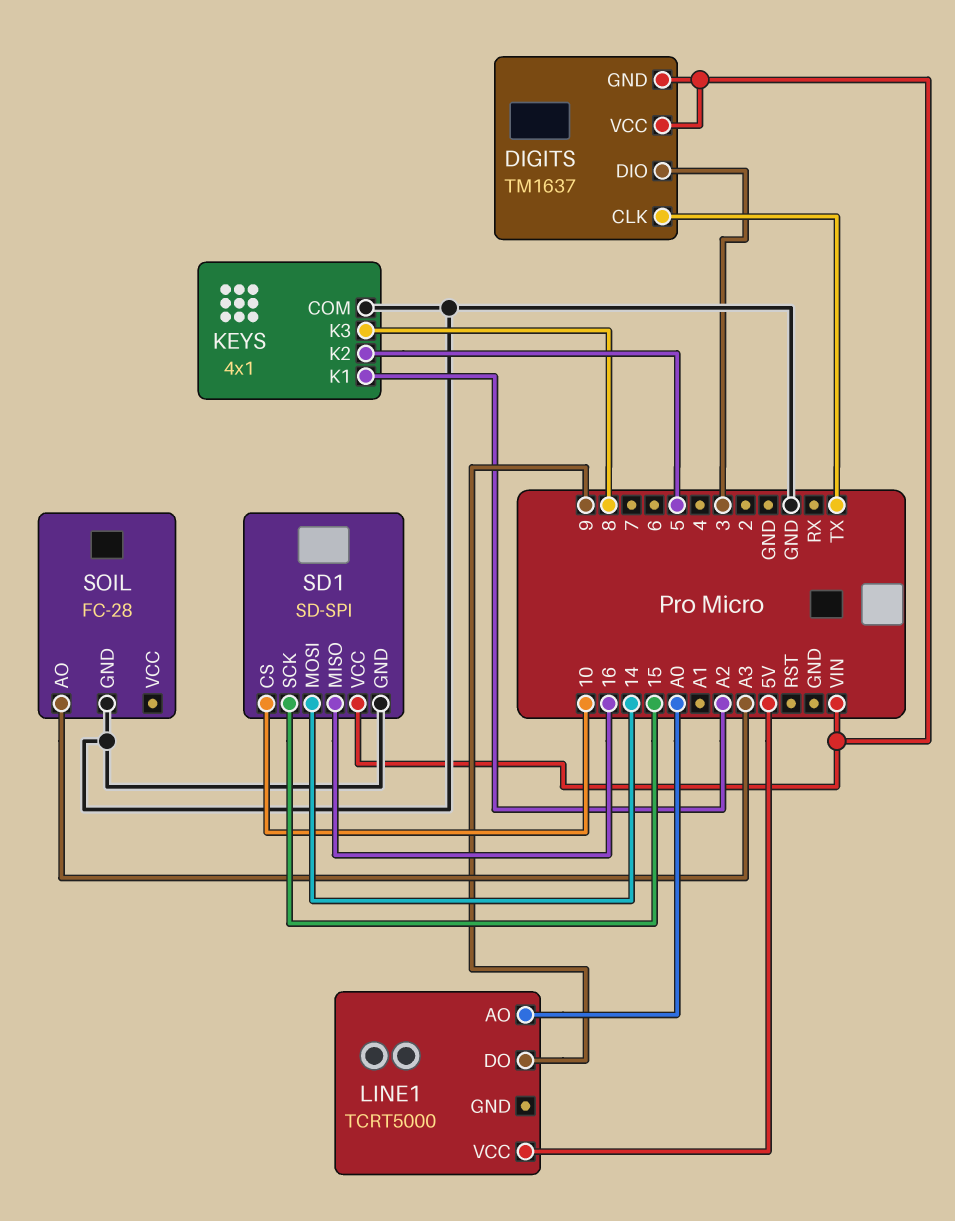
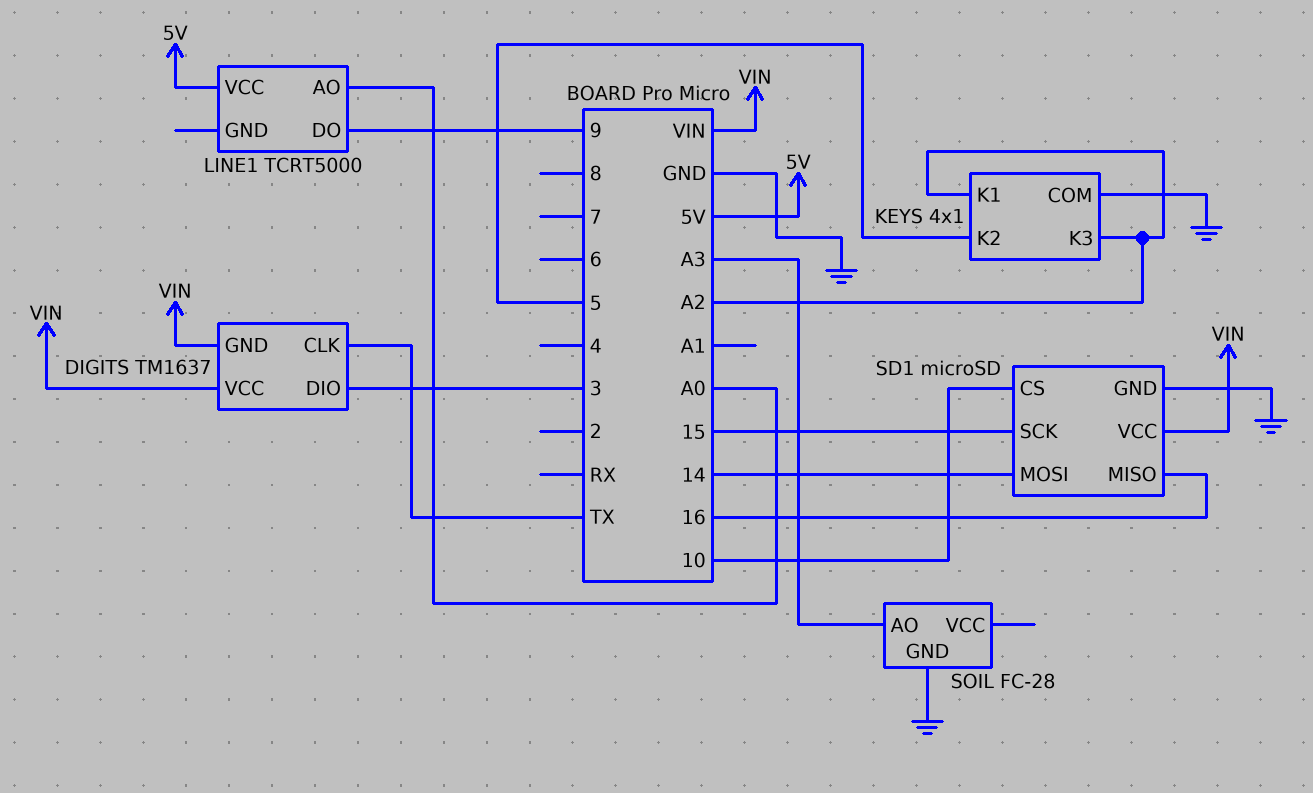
KEYS pin K3: 8 -> A2
SD1: SD-SPI -> microSD

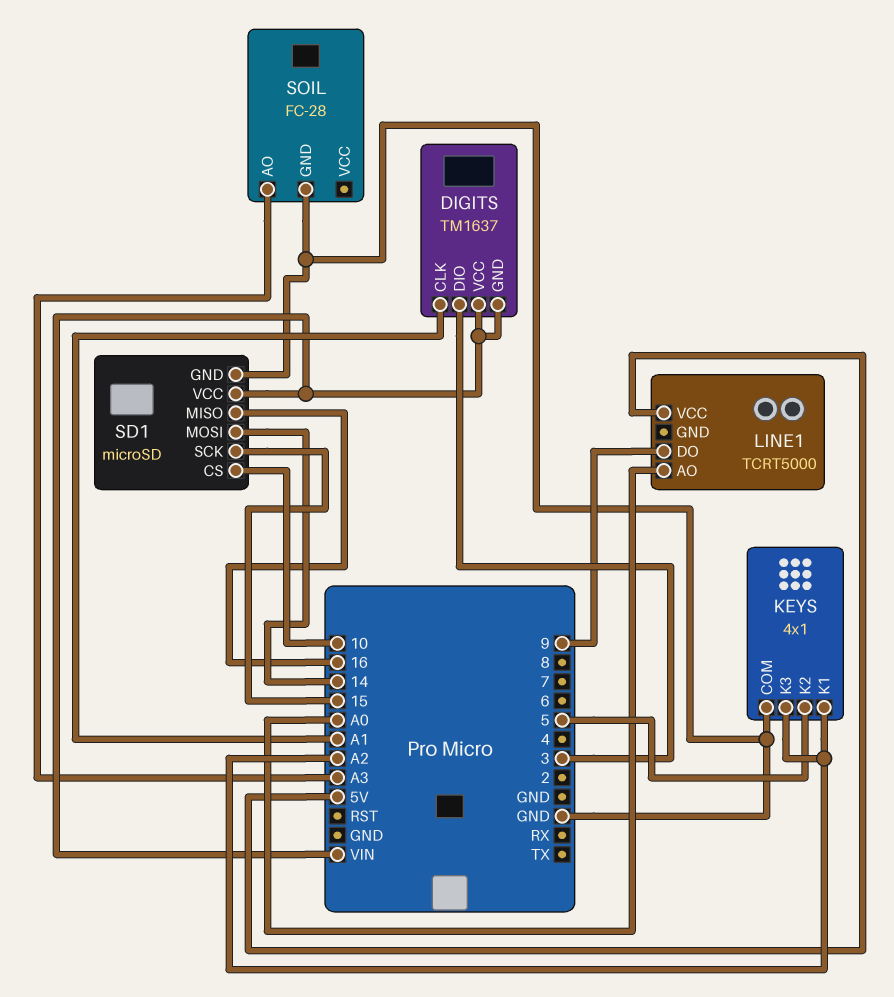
DIGITS pin CLK: TX -> A1

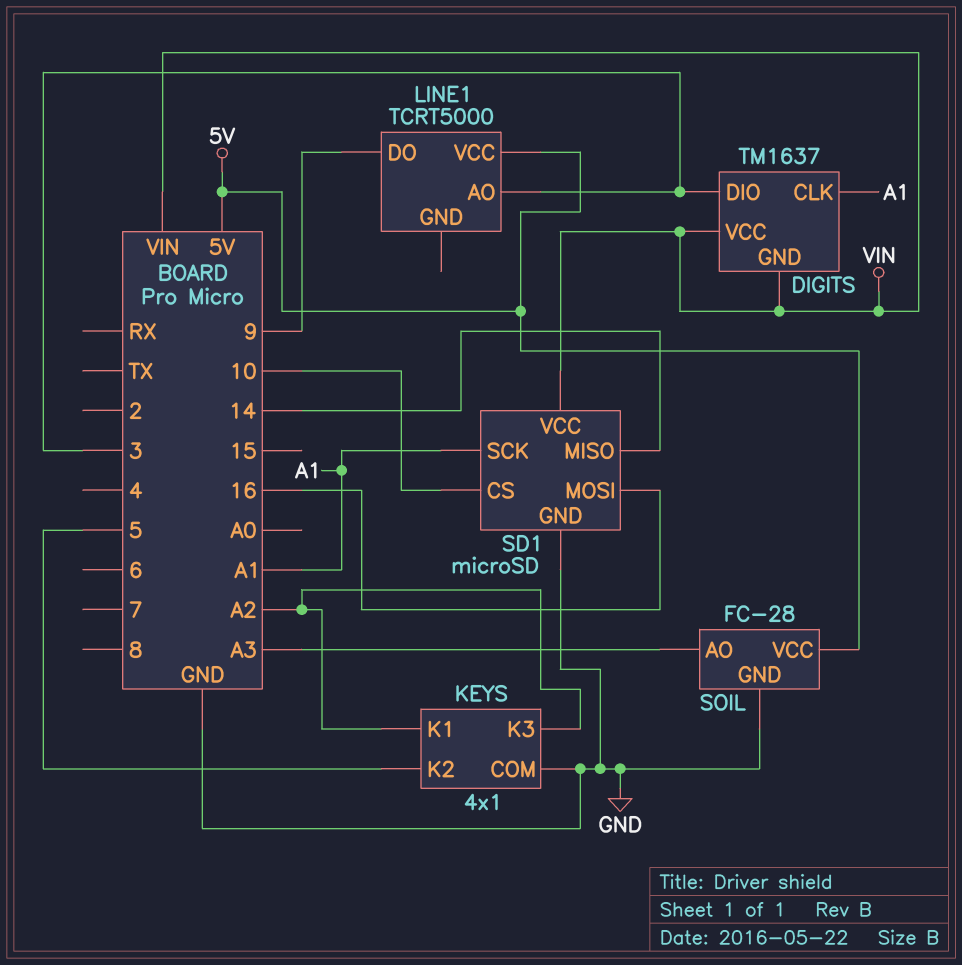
LINE1 pin AO: A0 -> 3
SD1 pin MISO: 16 -> 14
SD1 pin MOSI: 14 -> 16
SD1 pin SCK: 15 -> A1
SOIL pin VCC: none -> 5V

